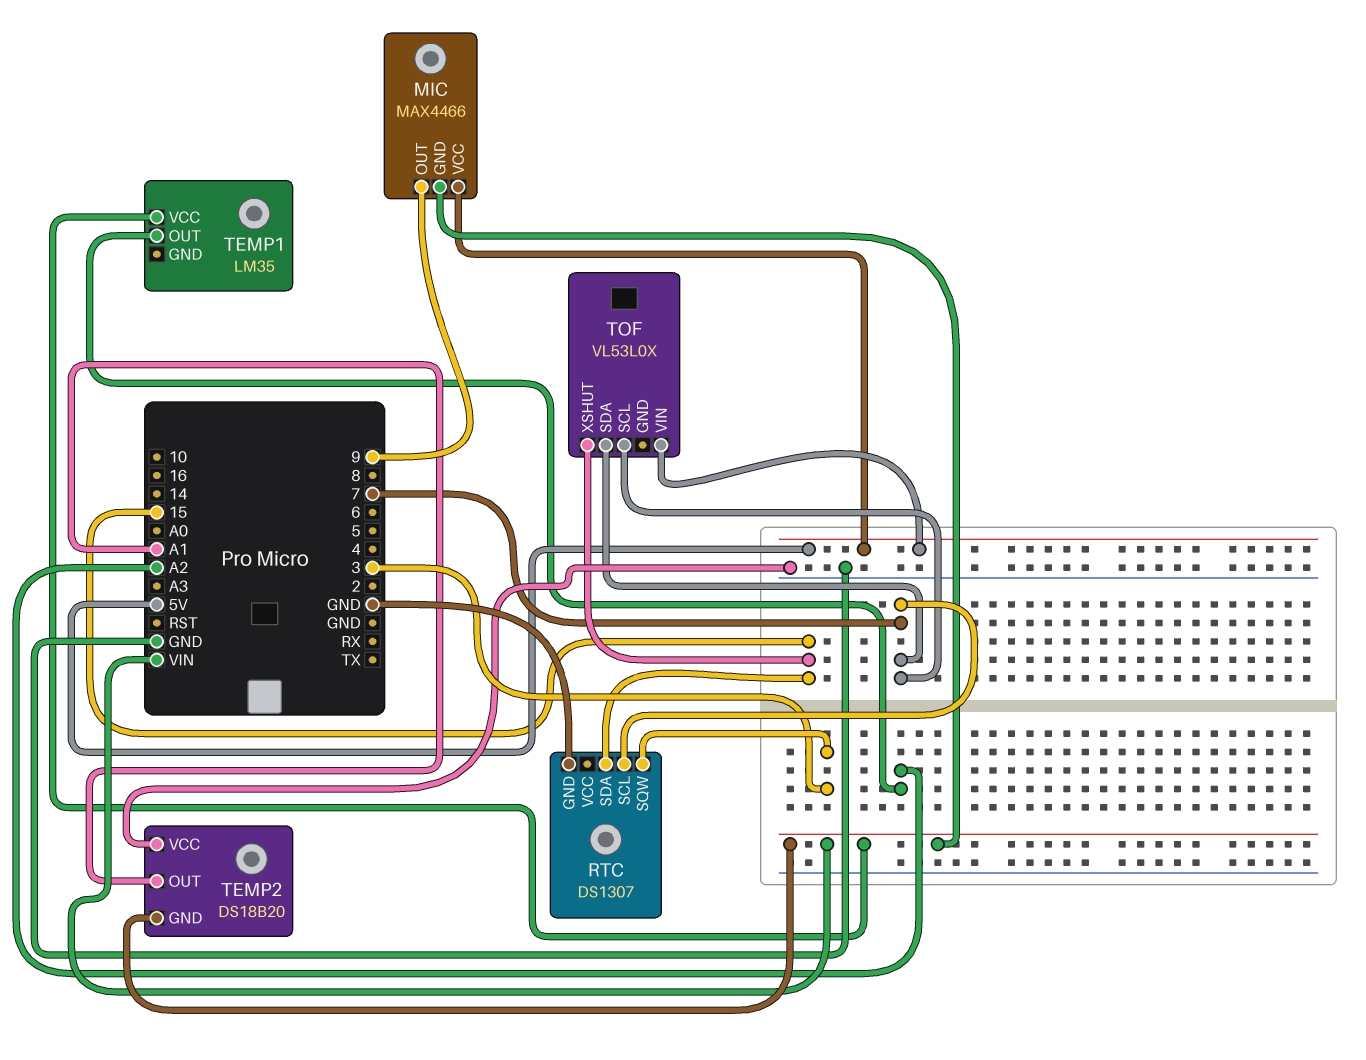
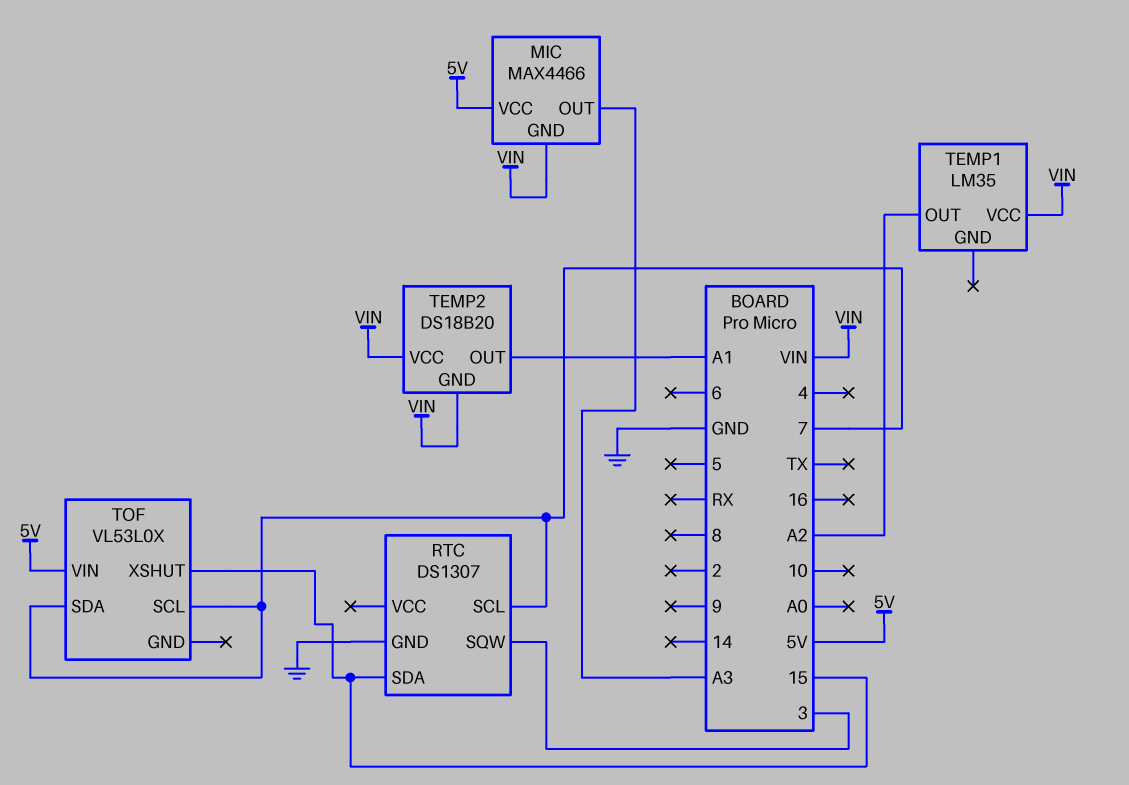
MIC pin OUT: 9 -> A3
TEMP2 pin VCC: GND -> VIN

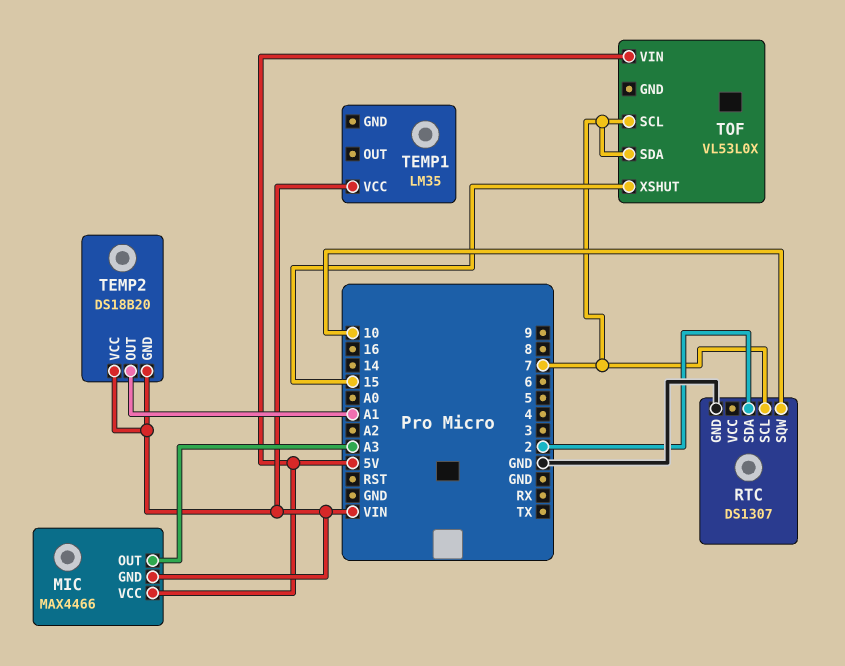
RTC pin SDA: 15 -> 2
RTC pin SQW: 3 -> 10
TEMP1 pin OUT: A2 -> none

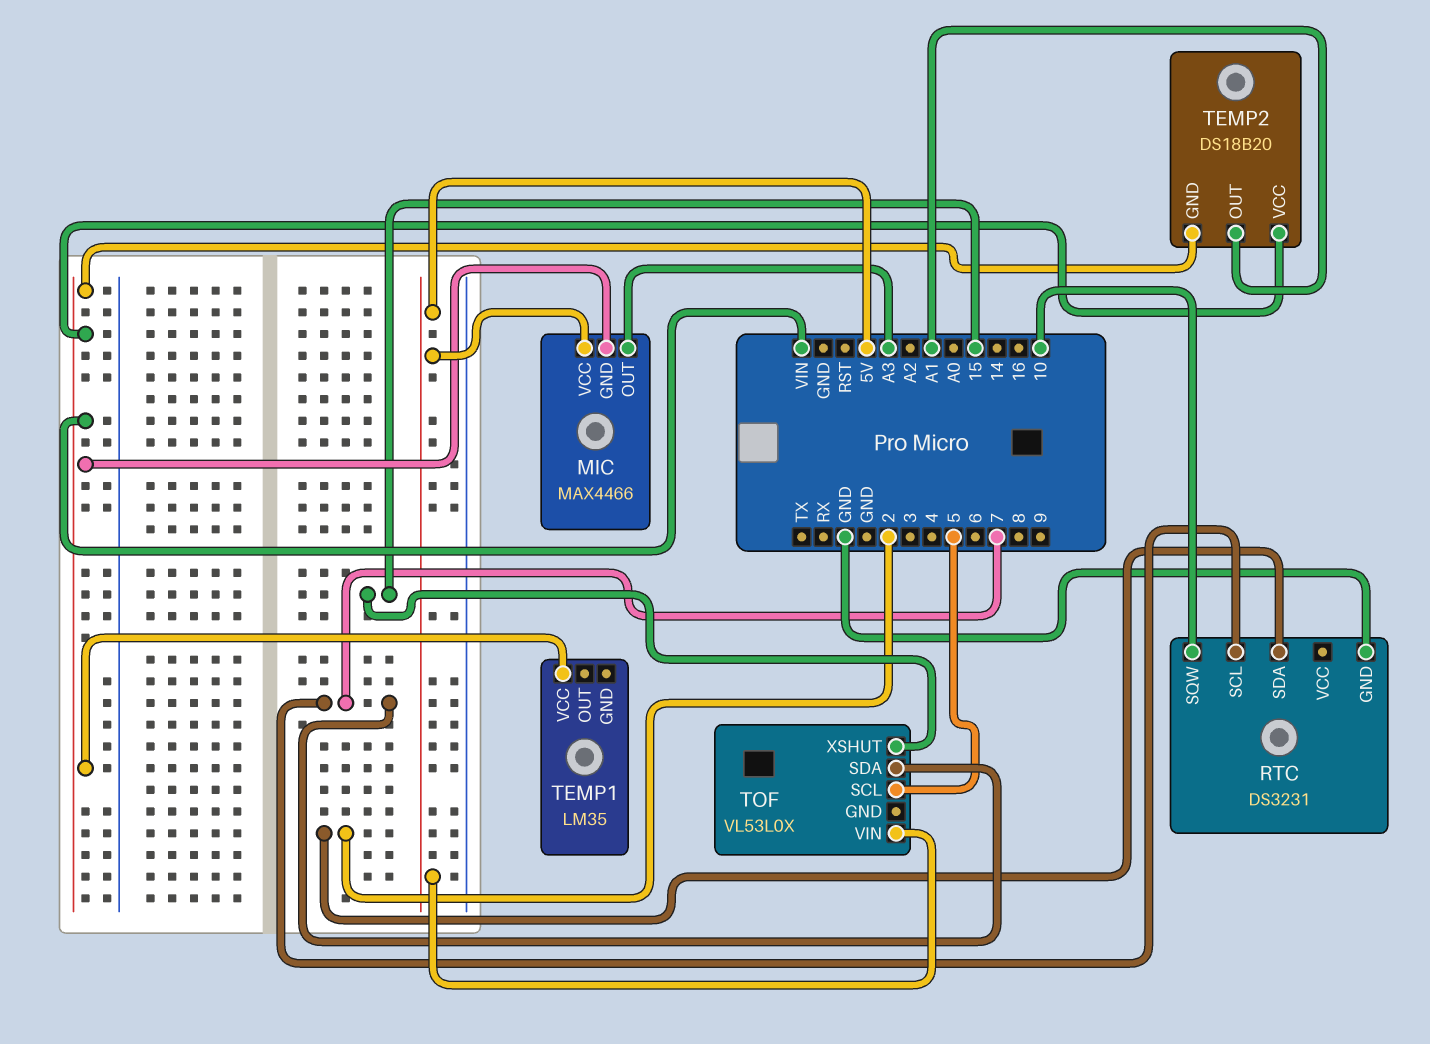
RTC: DS1307 -> DS3231
TOF pin SCL: 7 -> 5

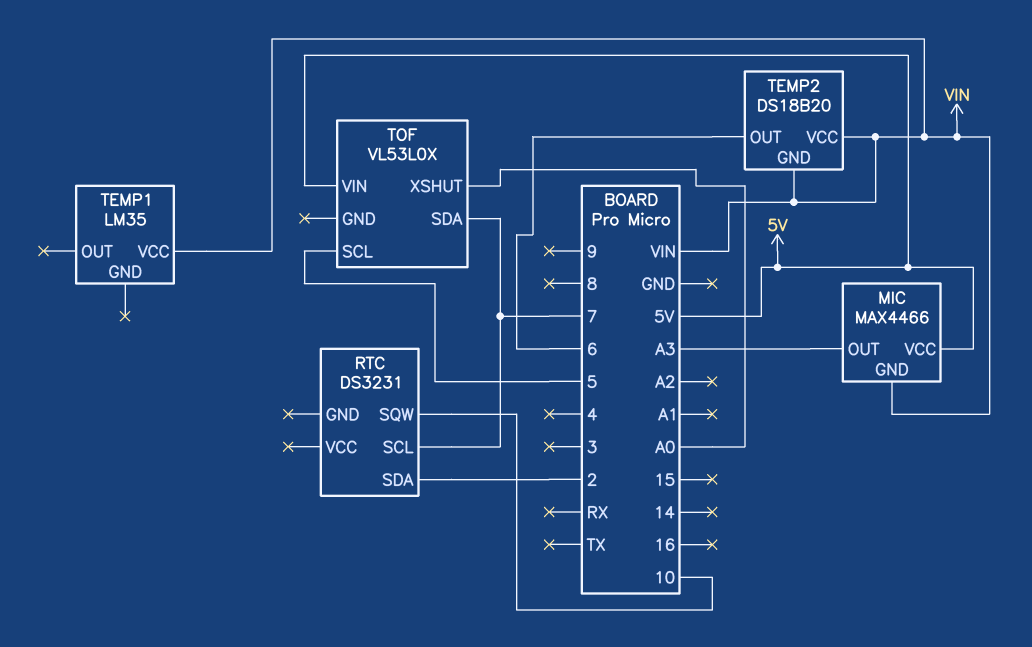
RTC pin GND: GND -> none
TEMP2 pin OUT: A1 -> 6
TOF pin XSHUT: 15 -> A0

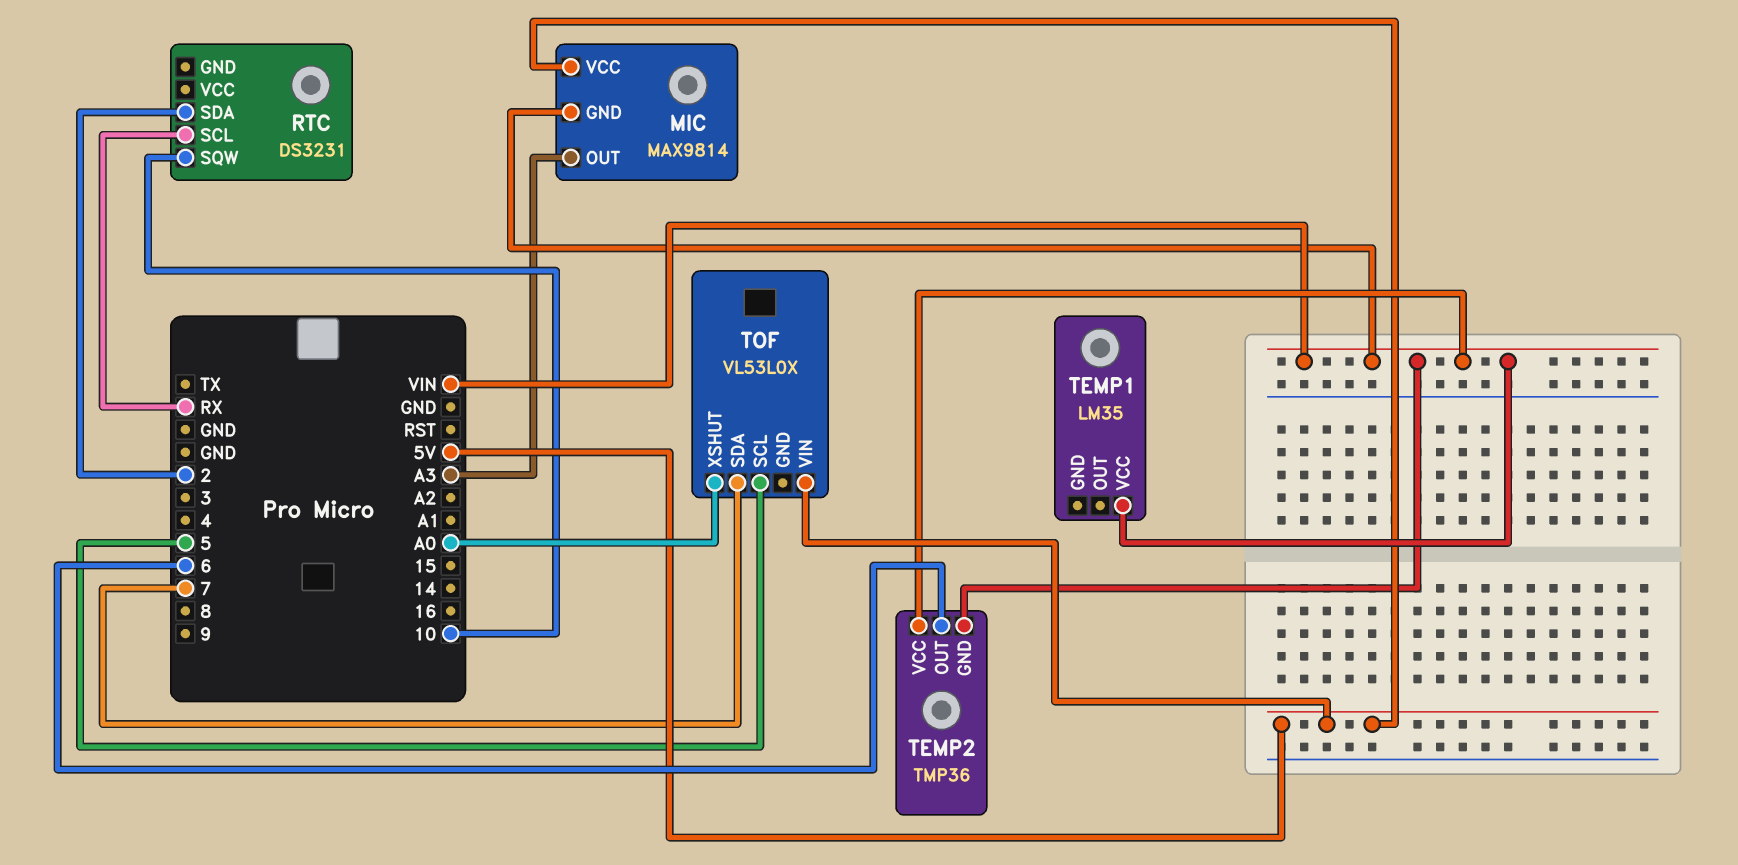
MIC: MAX4466 -> MAX9814
RTC pin SCL: 7 -> RX
TEMP2: DS18B20 -> TMP36

